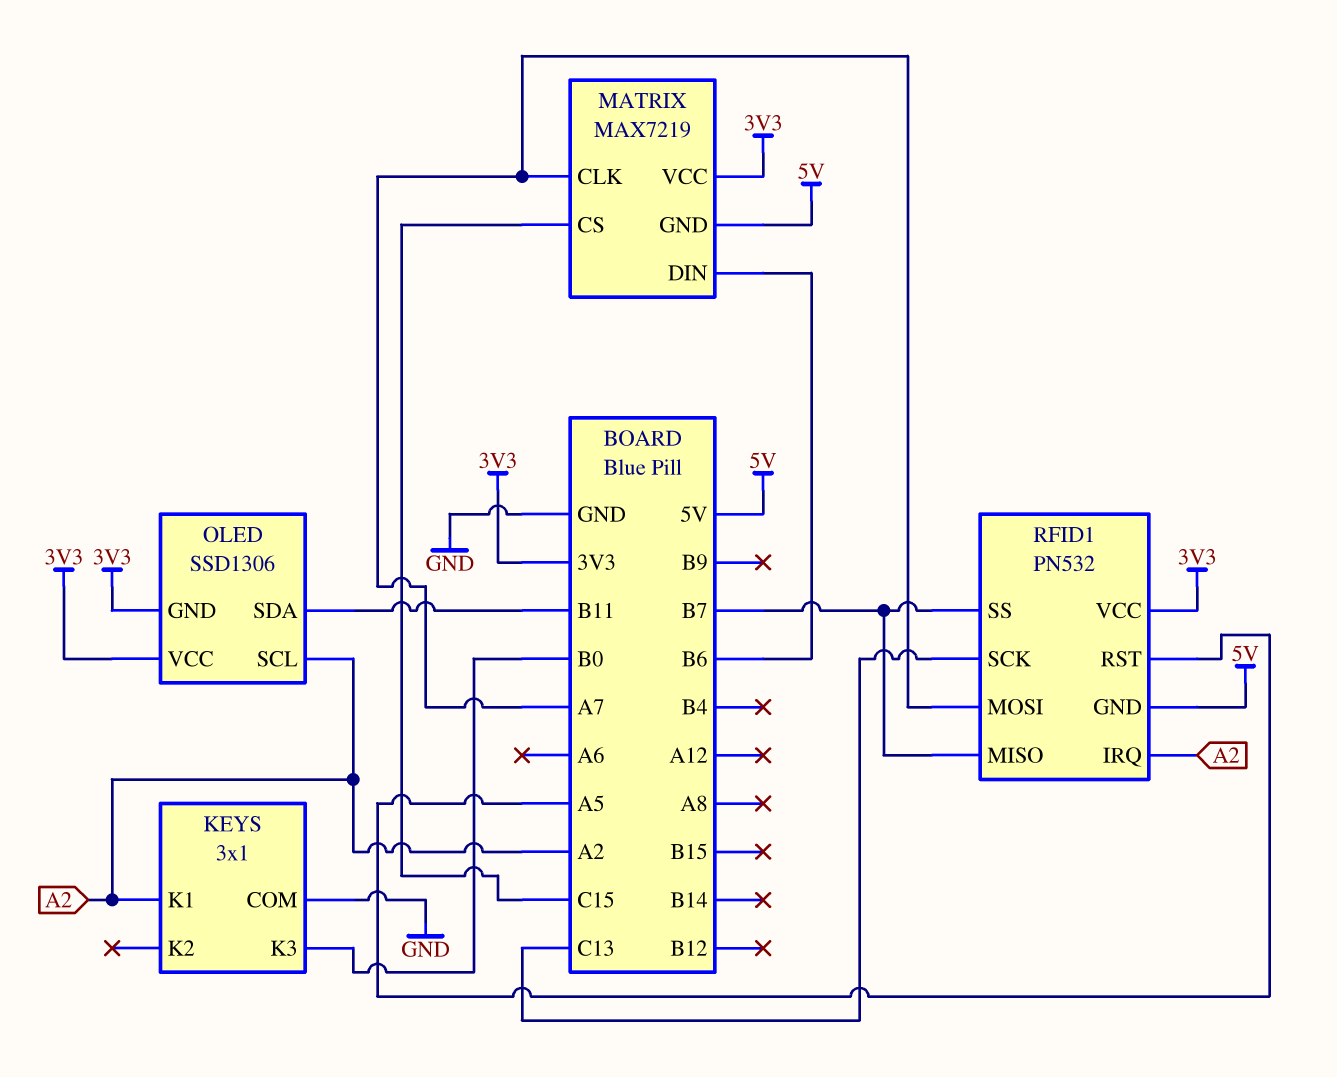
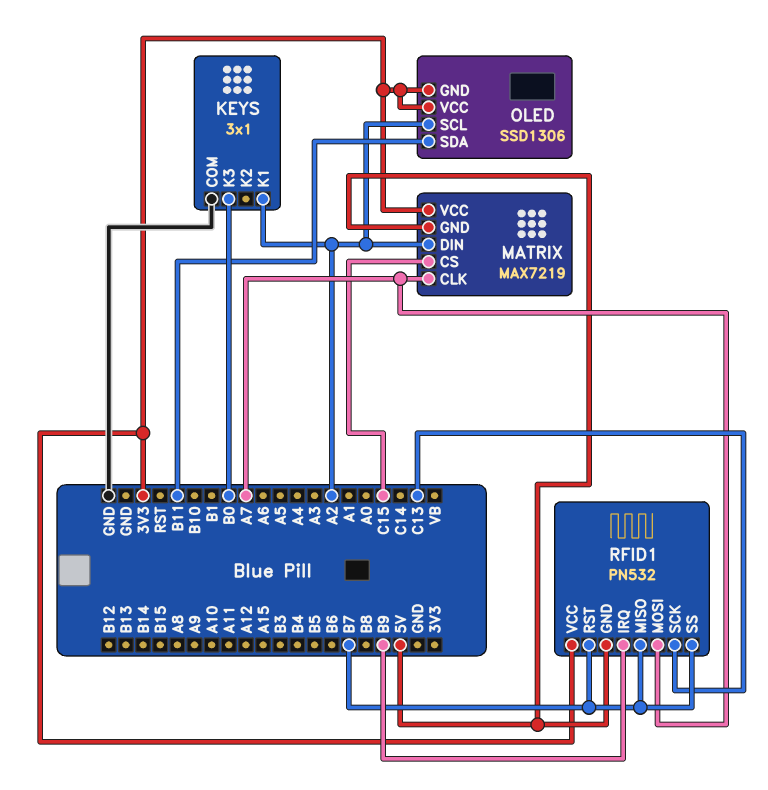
MATRIX pin DIN: B6 -> A2
RFID1 pin IRQ: A2 -> B9
RFID1 pin RST: A5 -> B7

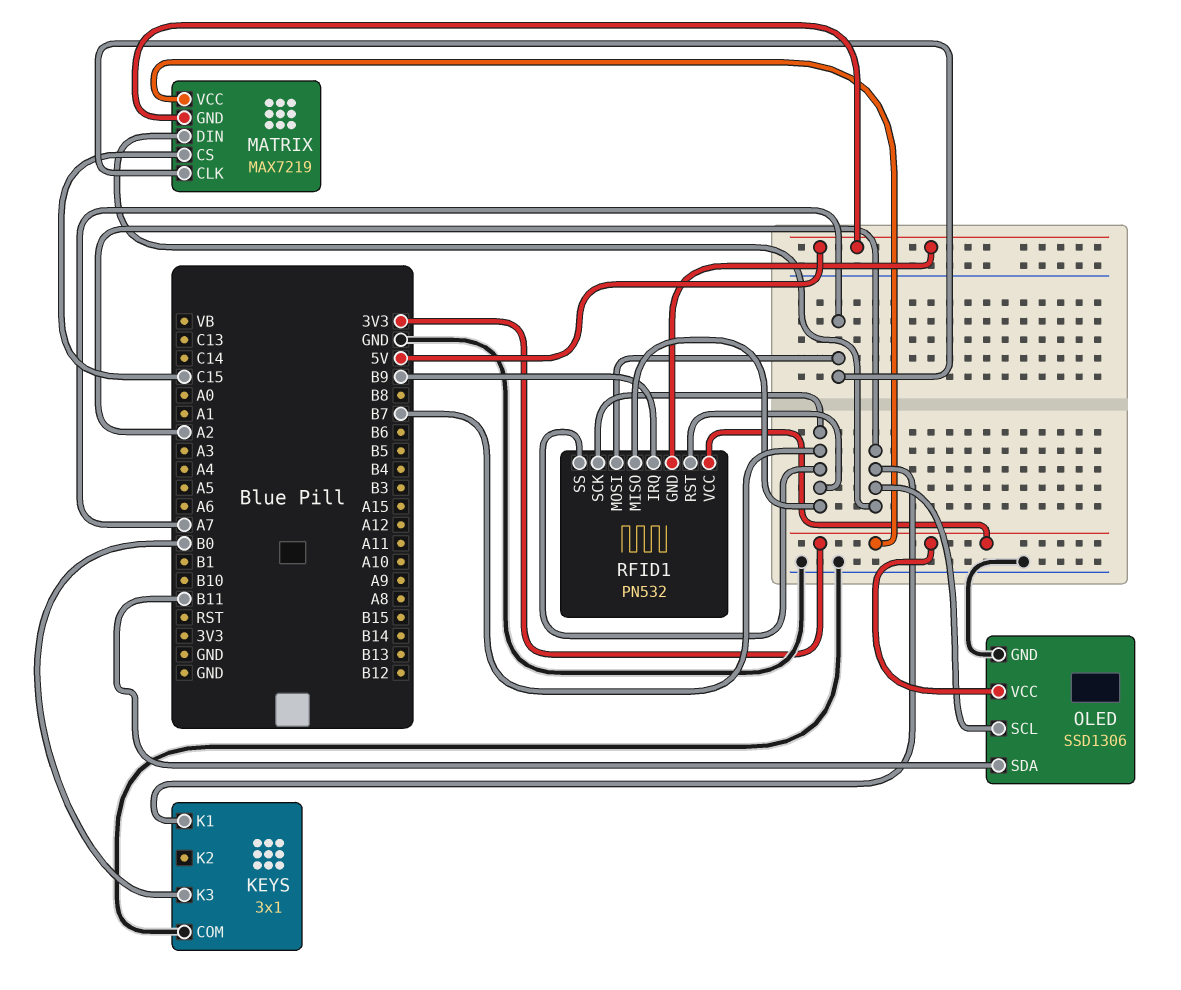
OLED pin GND: 3V3 -> GND
RFID1 pin SCK: C13 -> B7

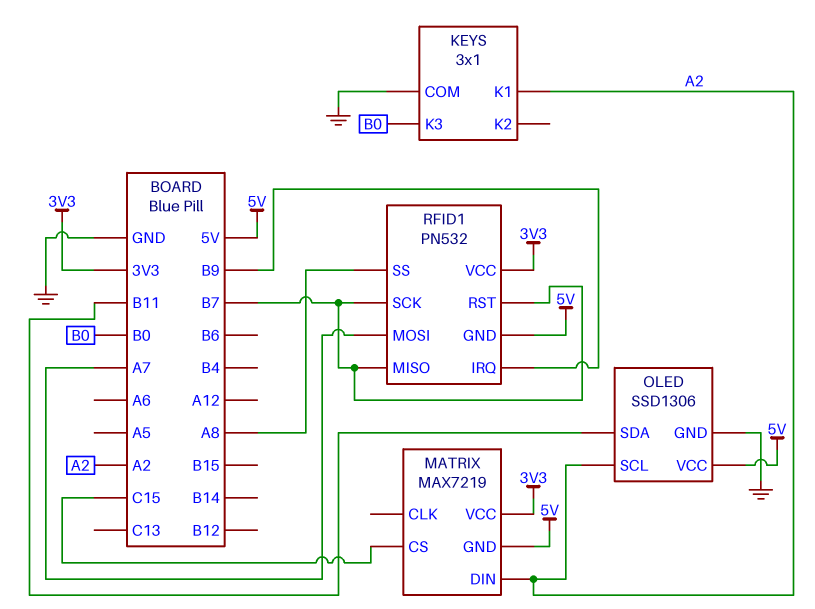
MATRIX pin CLK: A7 -> none
OLED pin VCC: 3V3 -> 5V
RFID1 pin SS: B7 -> A8

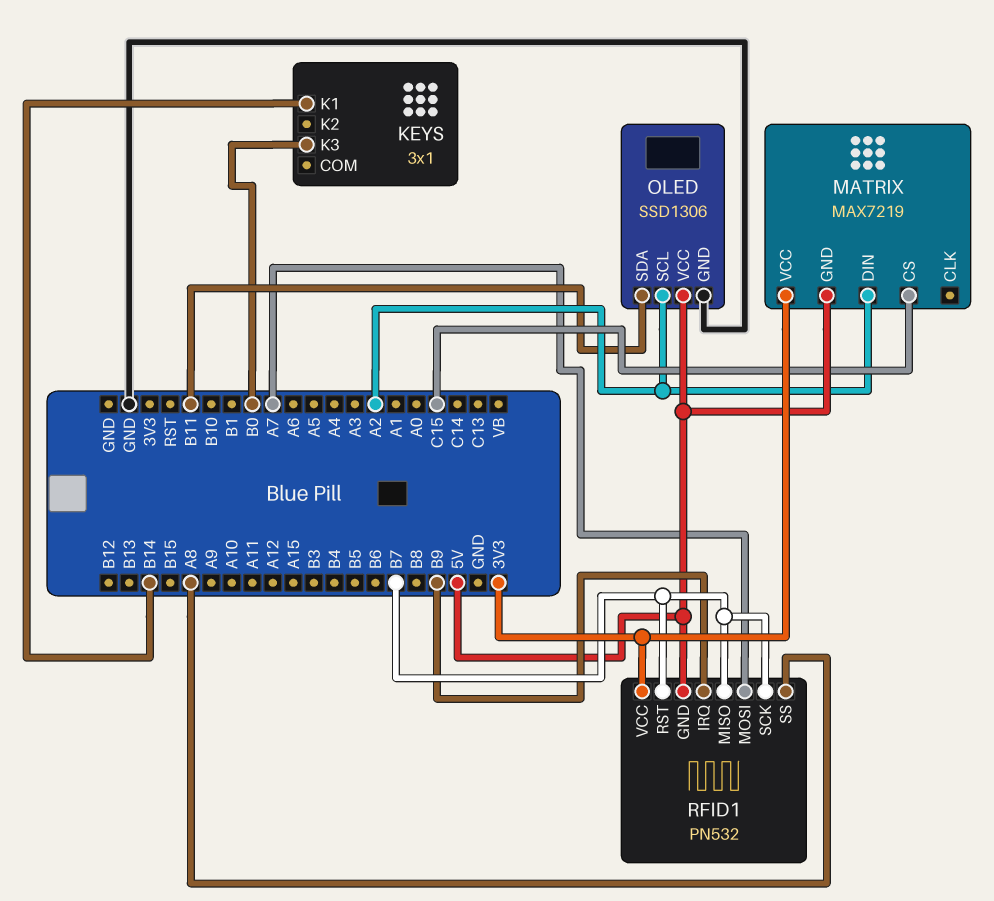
KEYS pin COM: GND -> none
KEYS pin K1: A2 -> B14

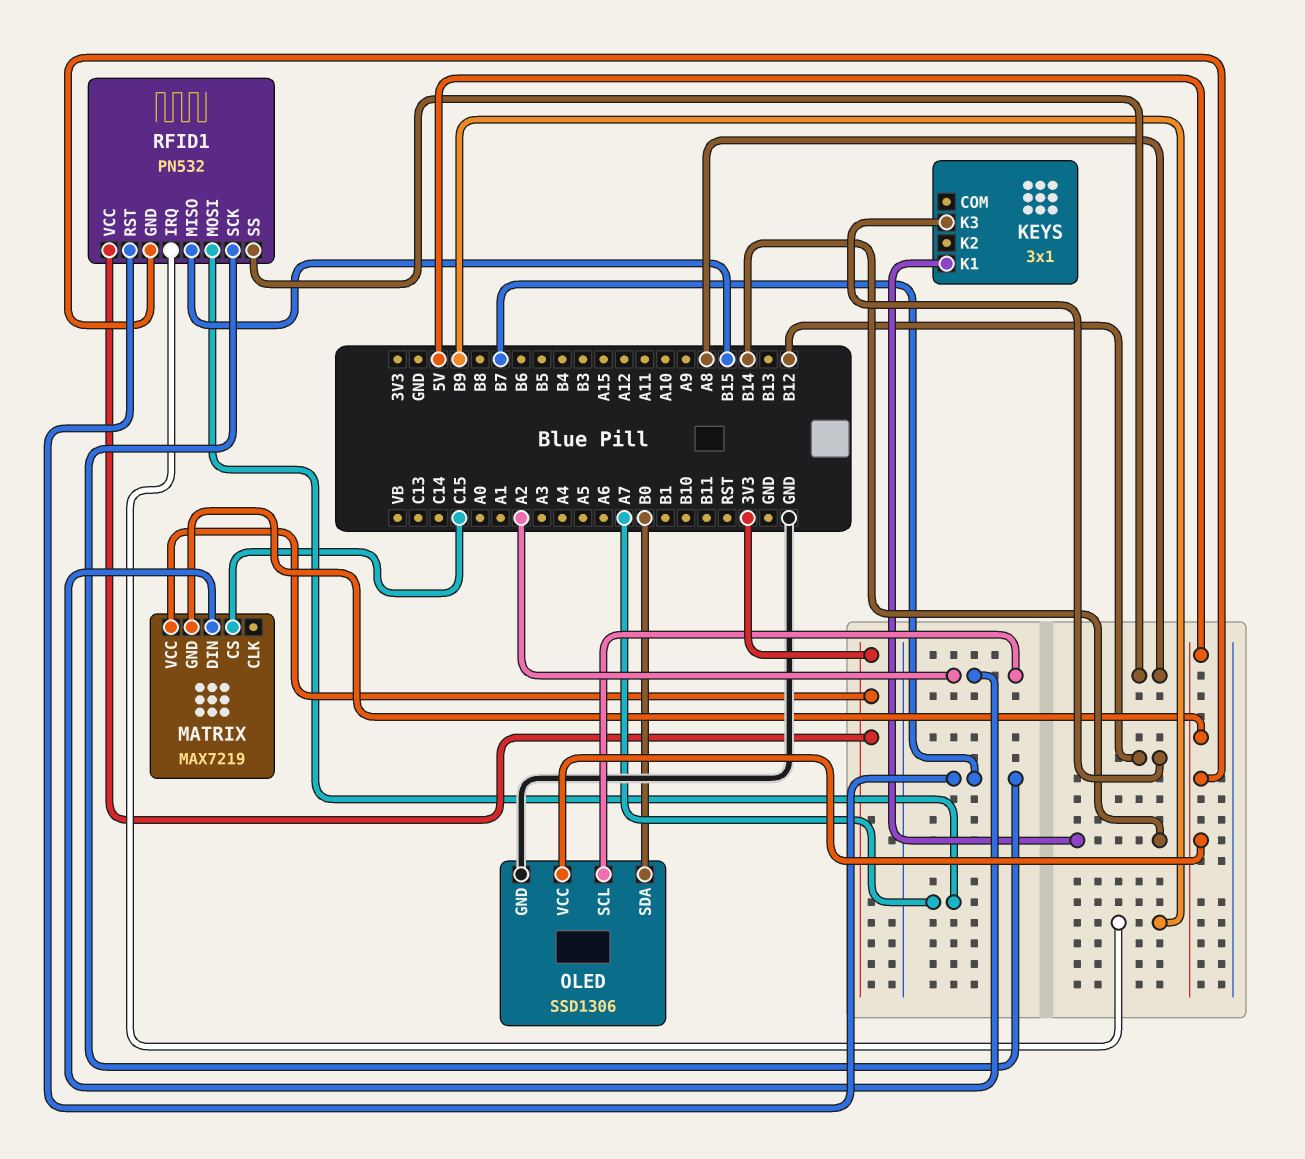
KEYS pin K3: B0 -> B12
OLED pin SDA: B11 -> B0
RFID1 pin MISO: B7 -> B15

